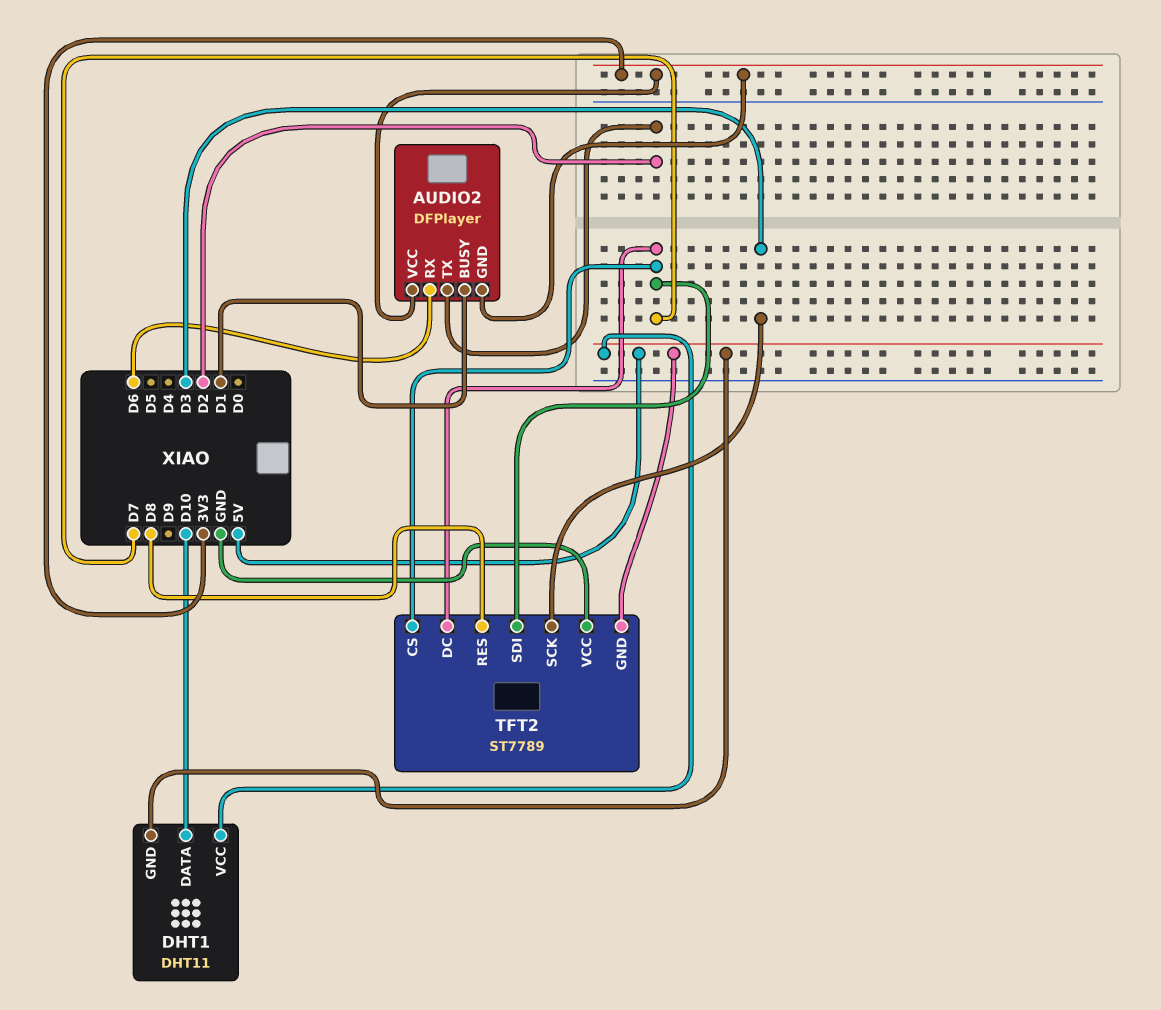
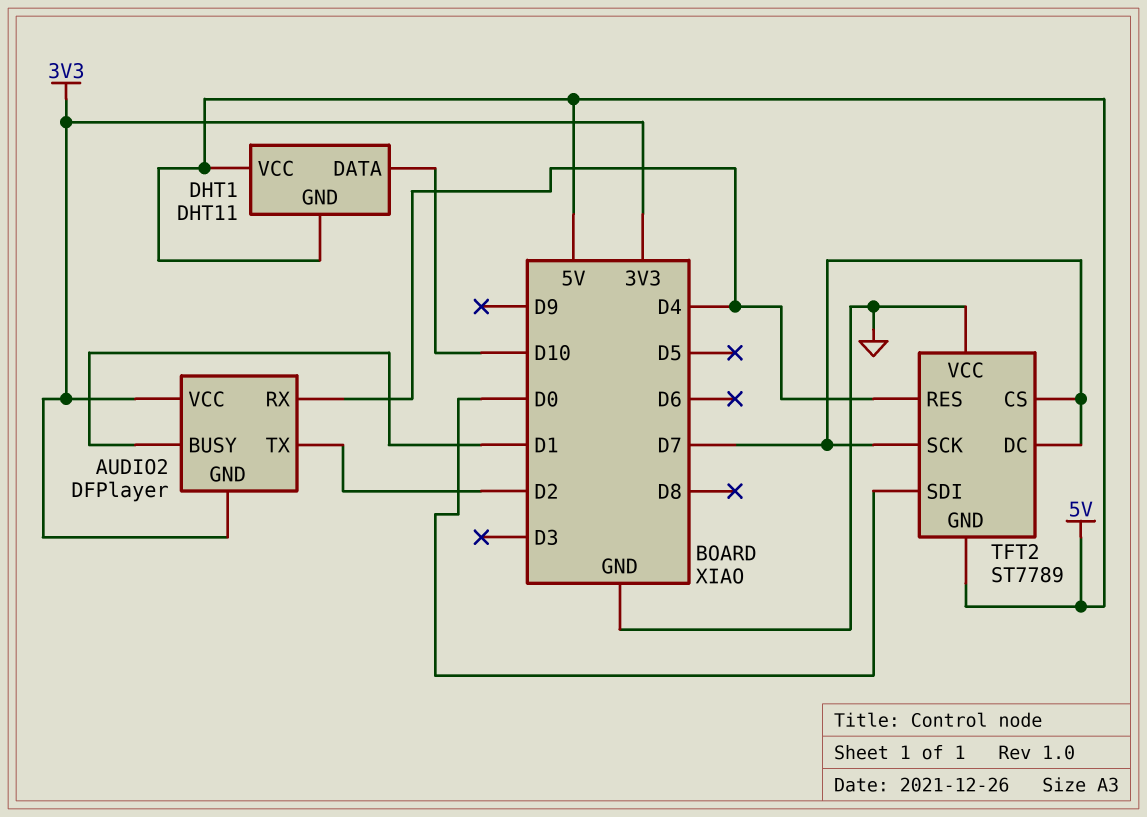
AUDIO2 pin RX: D6 -> D4
TFT2 pin RES: D8 -> D4
TFT2 pin SCK: D3 -> D7
TFT2 pin SDI: D7 -> D0

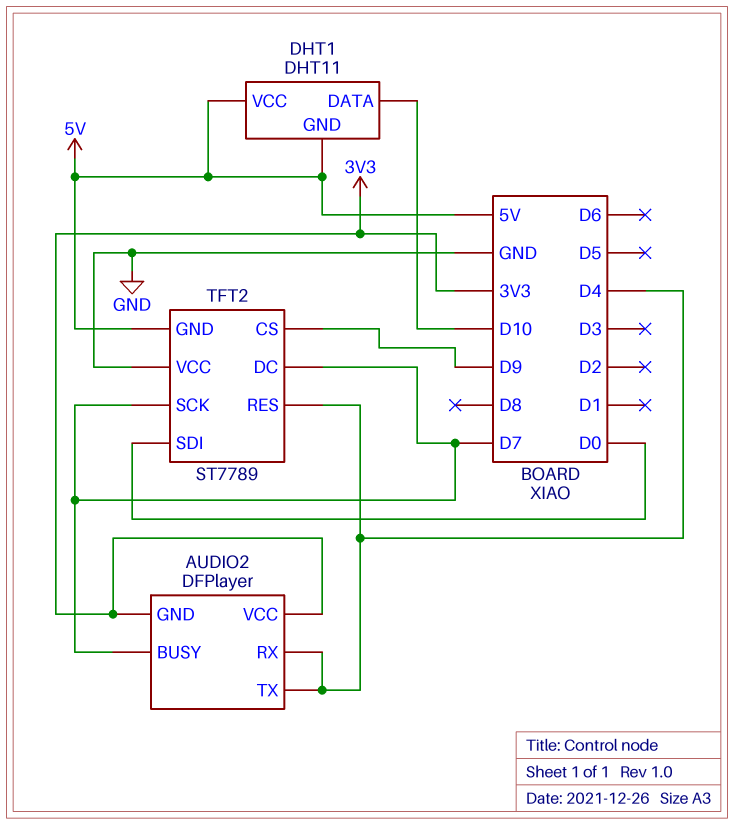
AUDIO2 pin BUSY: D1 -> D7
AUDIO2 pin TX: D2 -> D4
TFT2 pin CS: D7 -> D9

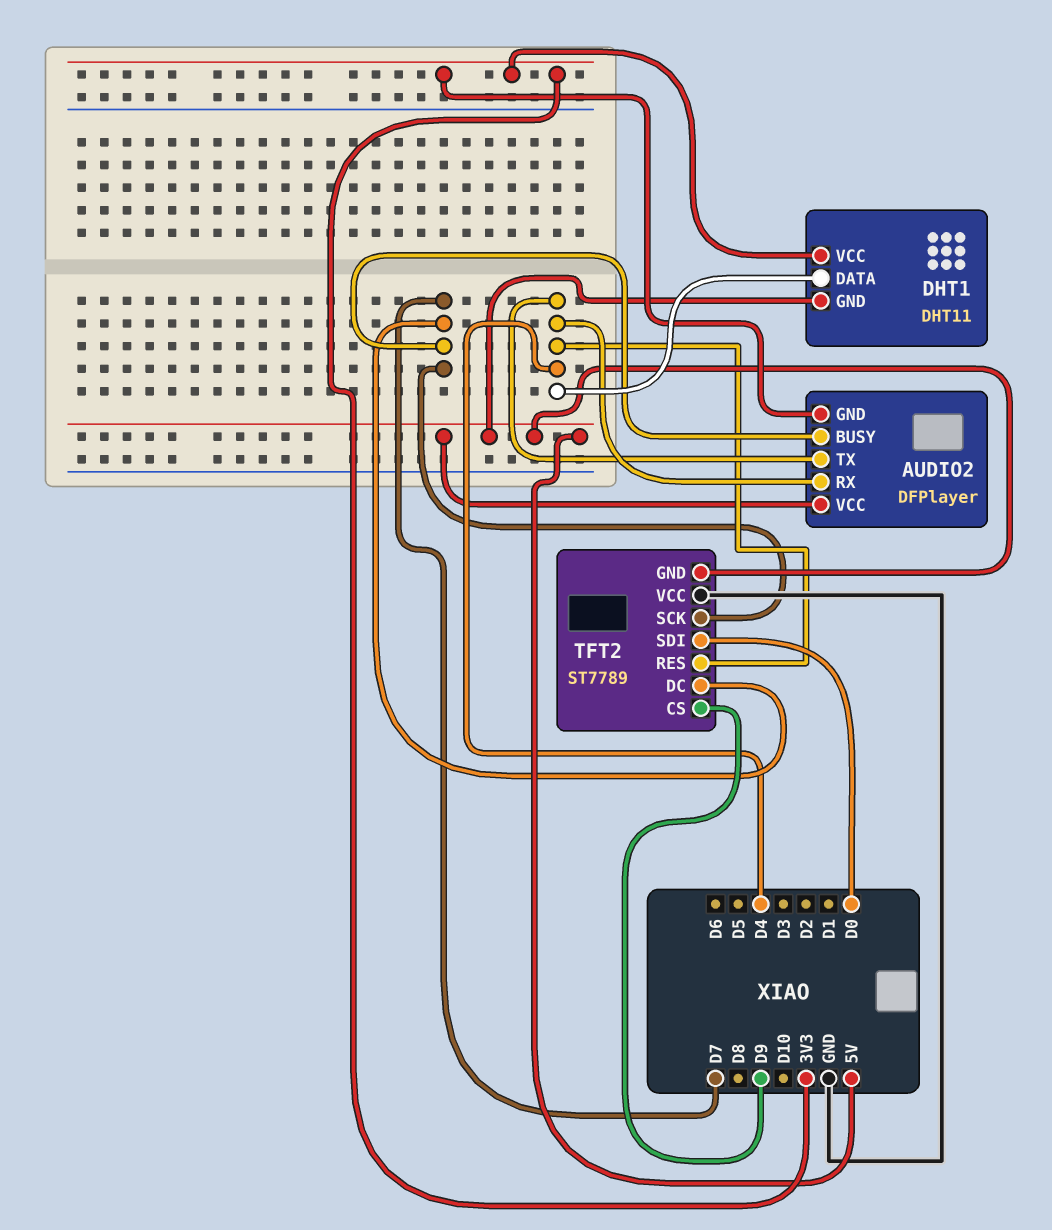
AUDIO2 pin VCC: 3V3 -> 5V
DHT1 pin DATA: D10 -> D4
DHT1 pin VCC: 5V -> 3V3

